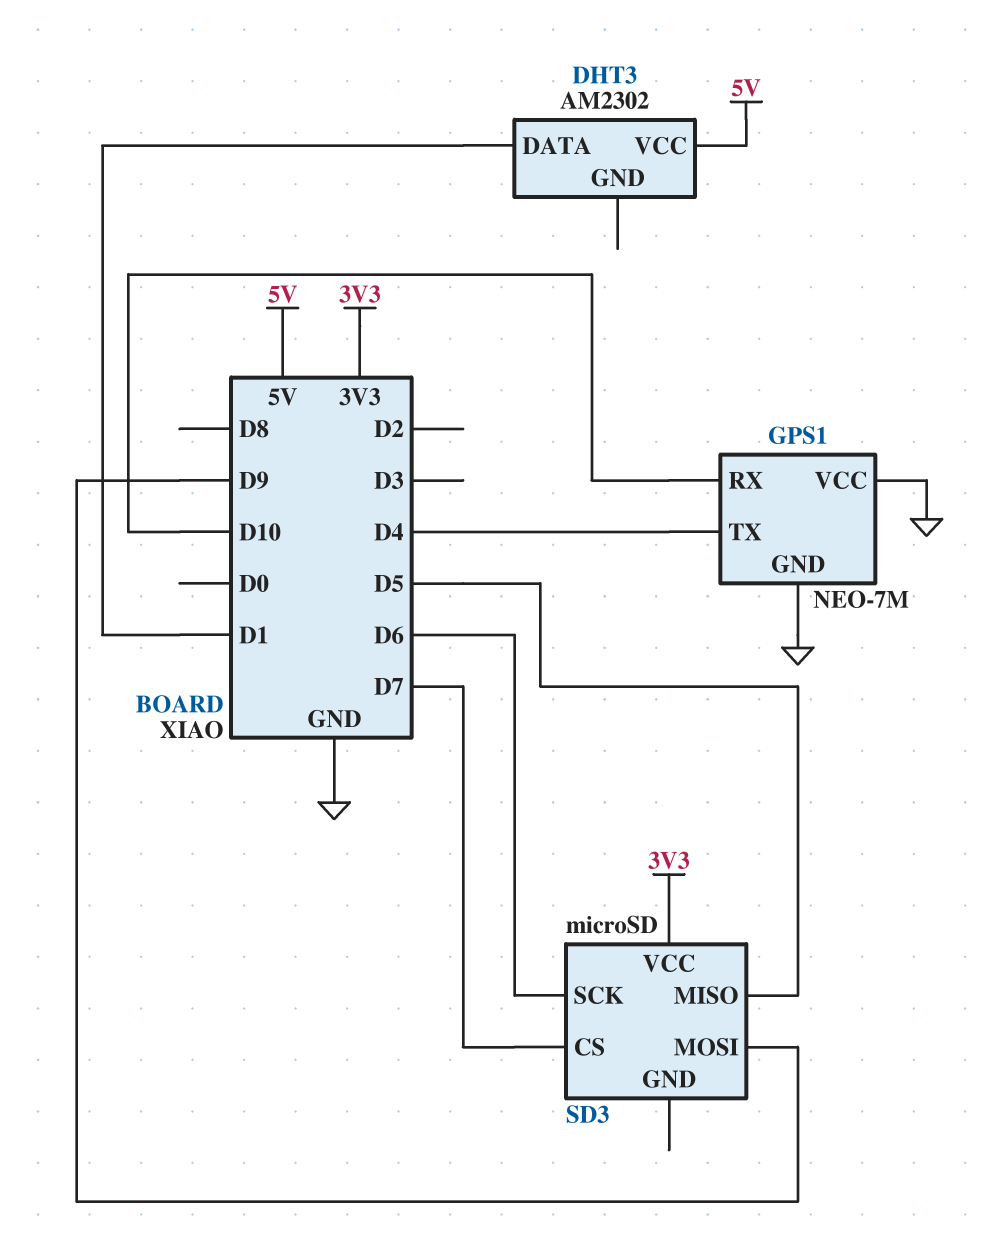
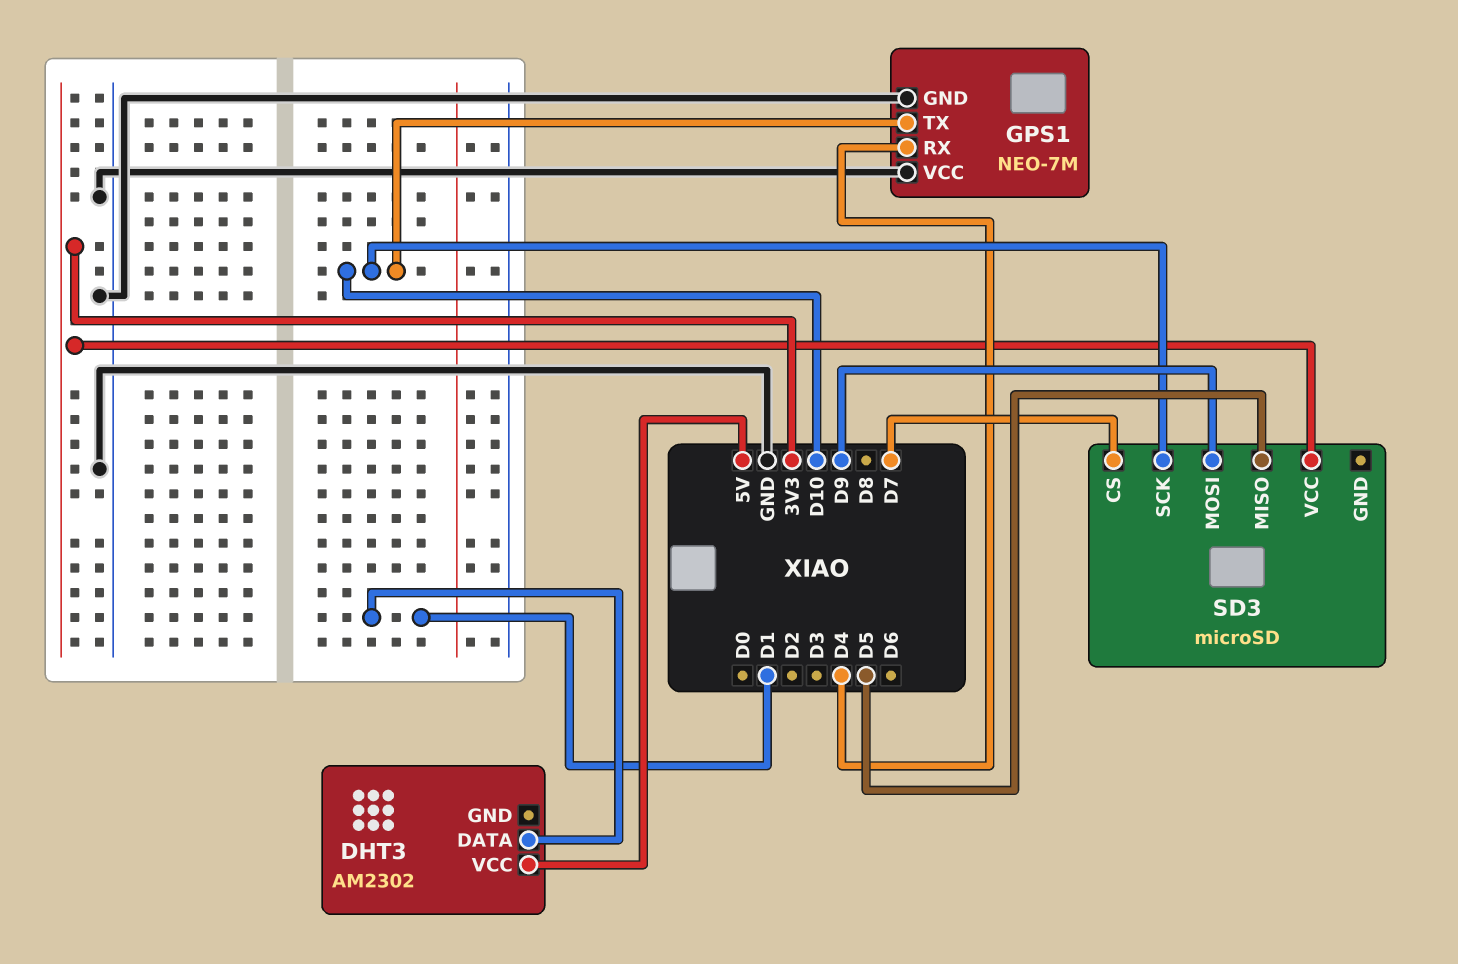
GPS1 pin RX: D10 -> D4
GPS1 pin TX: D4 -> D10
SD3 pin SCK: D6 -> D10

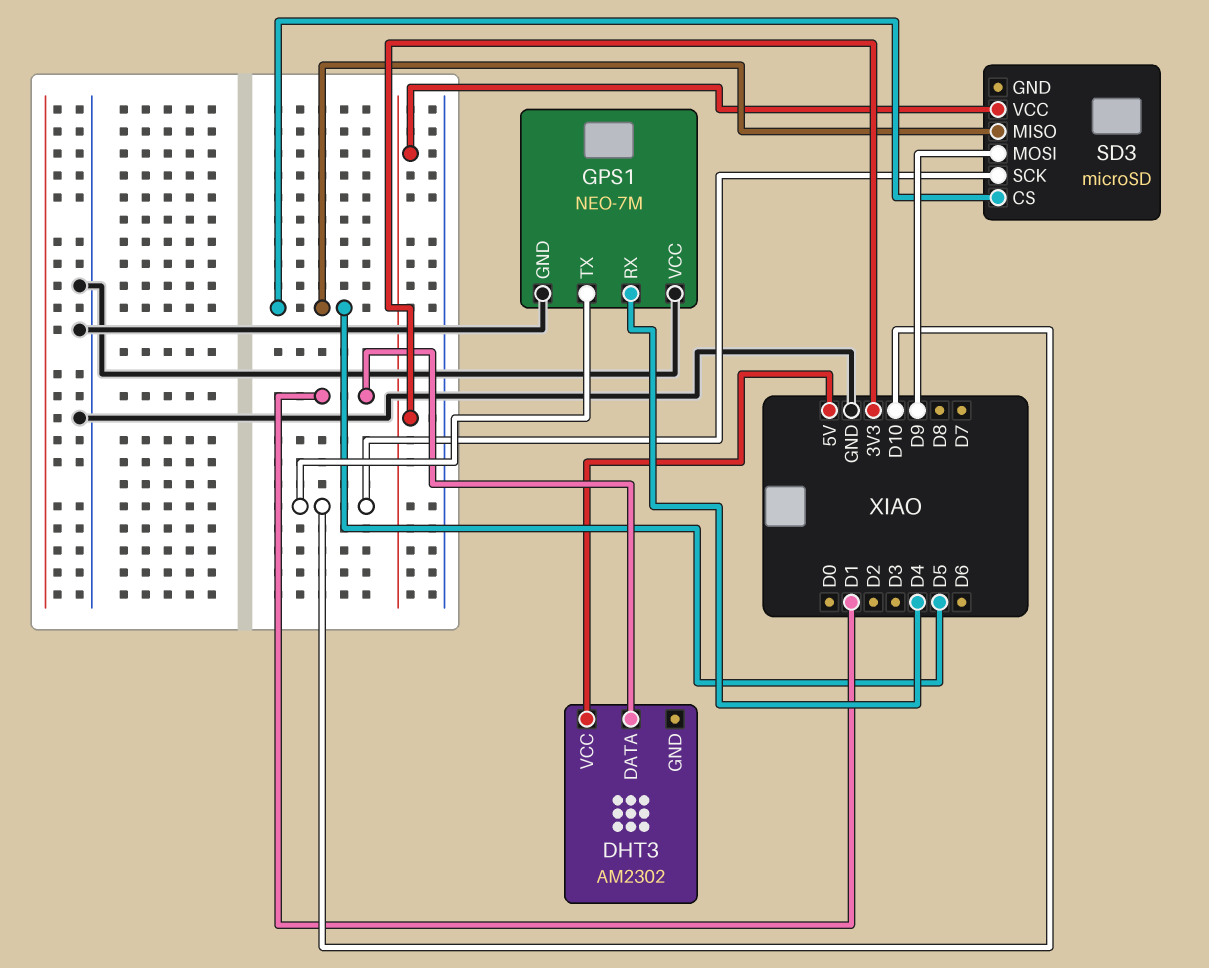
SD3 pin CS: D7 -> D5

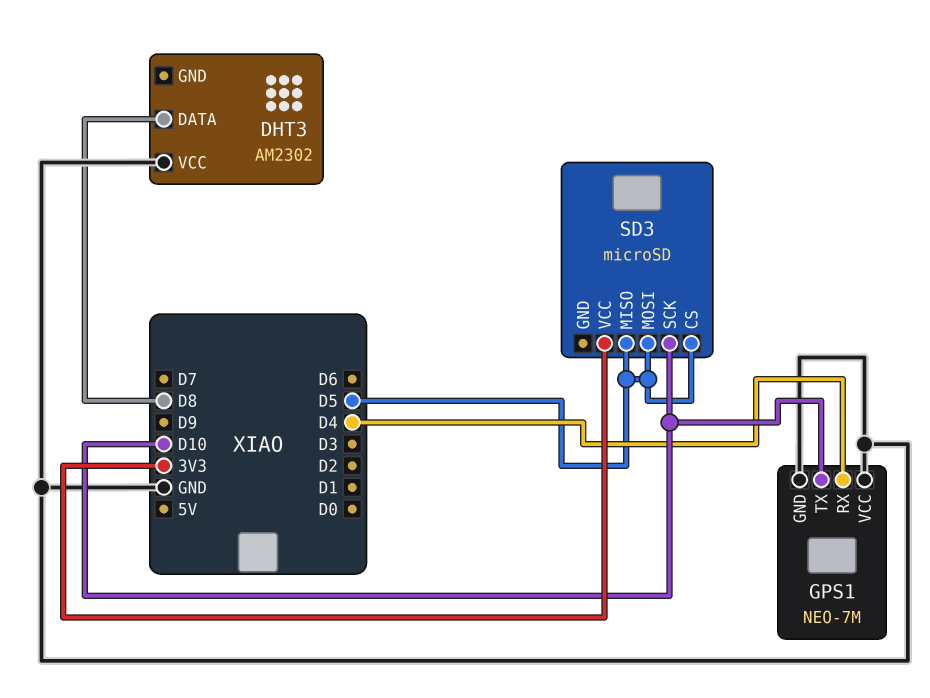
DHT3 pin DATA: D1 -> D8
DHT3 pin VCC: 5V -> GND
SD3 pin MOSI: D9 -> D5

